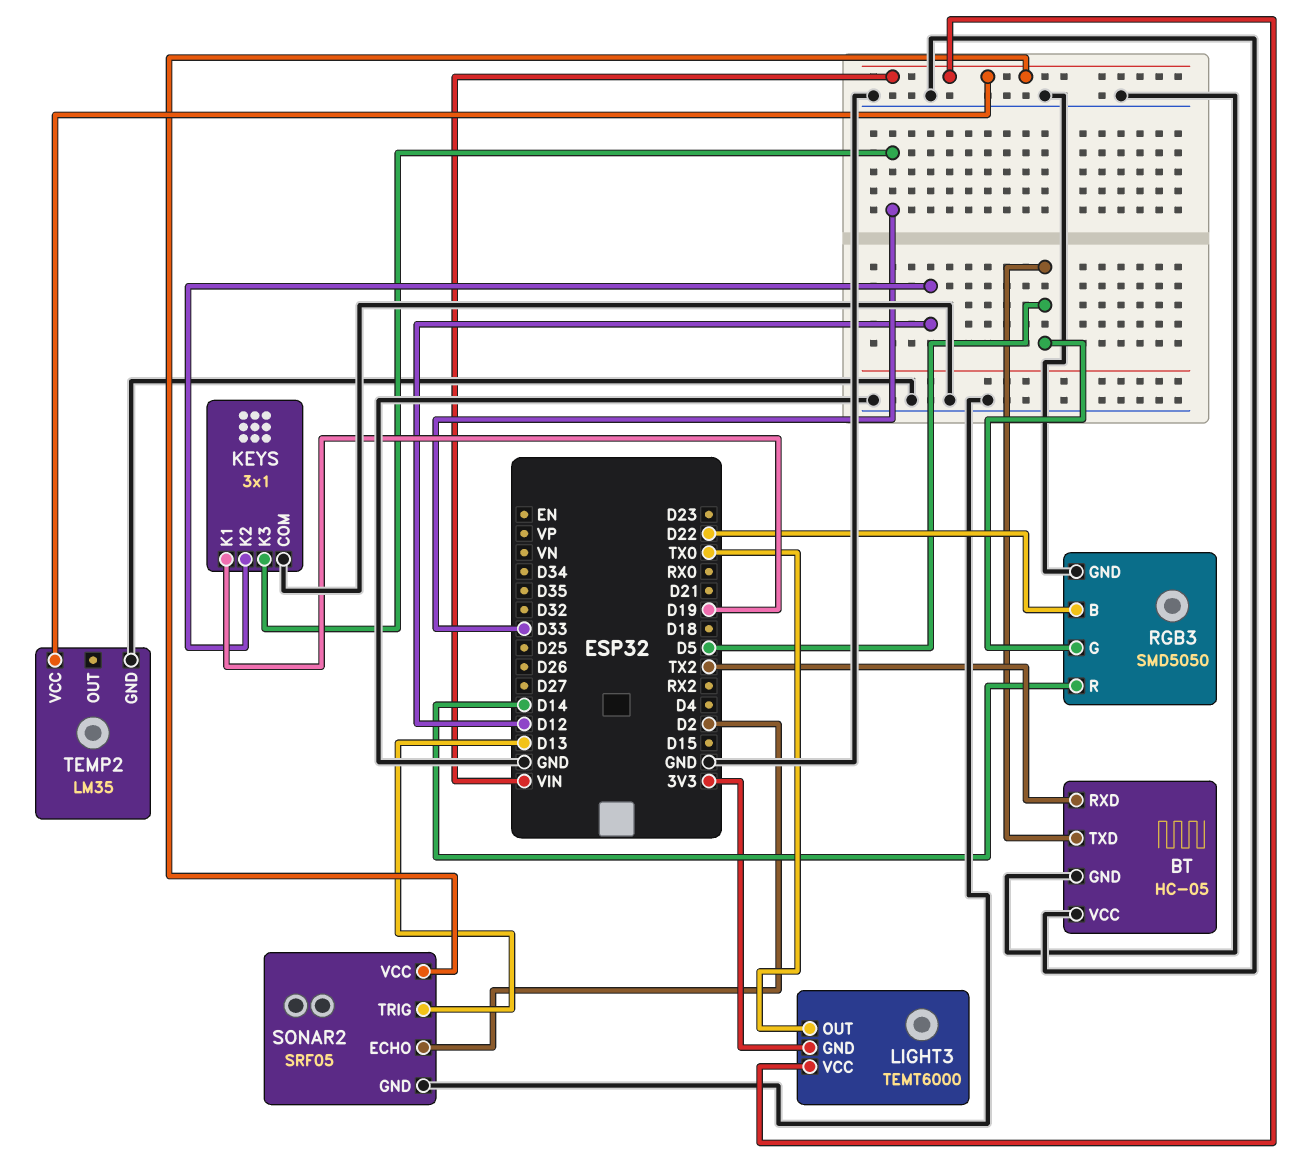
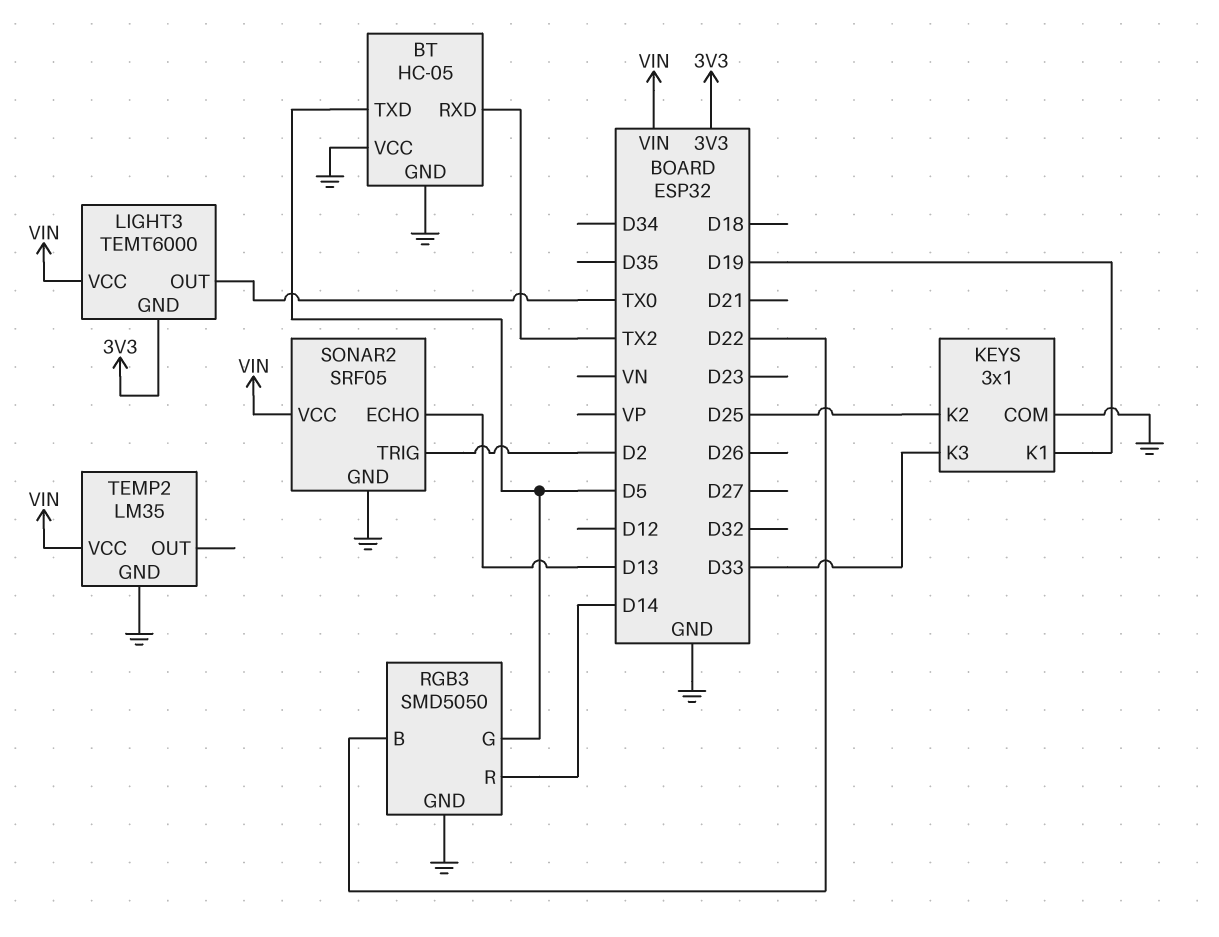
KEYS pin K2: D12 -> D25
SONAR2 pin ECHO: D2 -> D13
SONAR2 pin TRIG: D13 -> D2

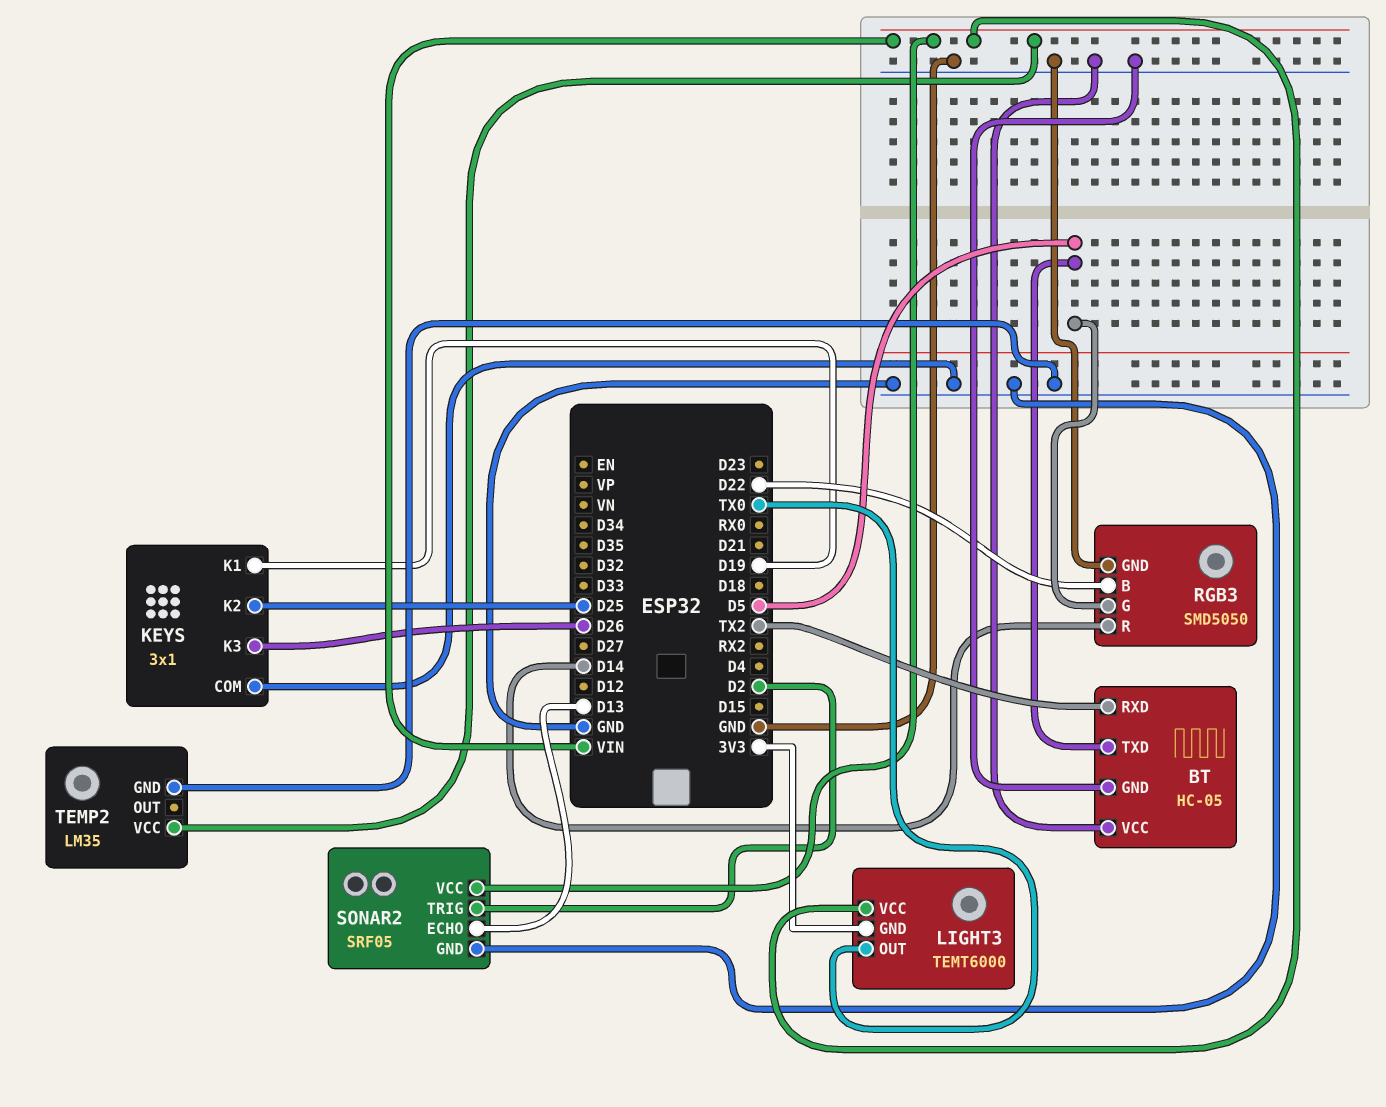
KEYS pin K3: D33 -> D26

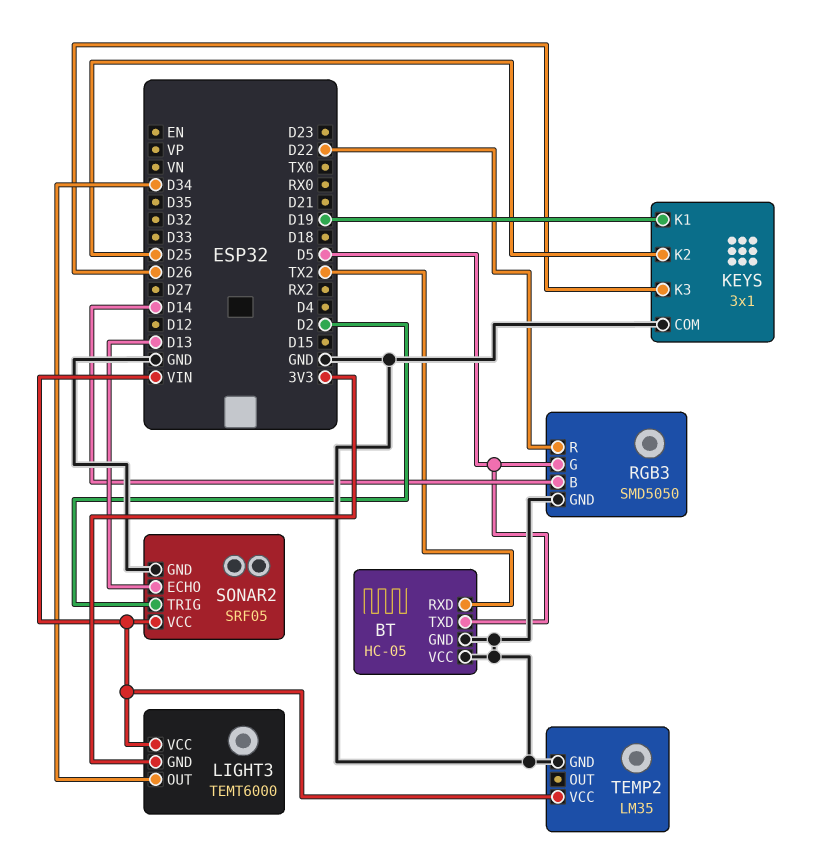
LIGHT3 pin OUT: TX0 -> D34
RGB3 pin B: D22 -> D14
RGB3 pin R: D14 -> D22

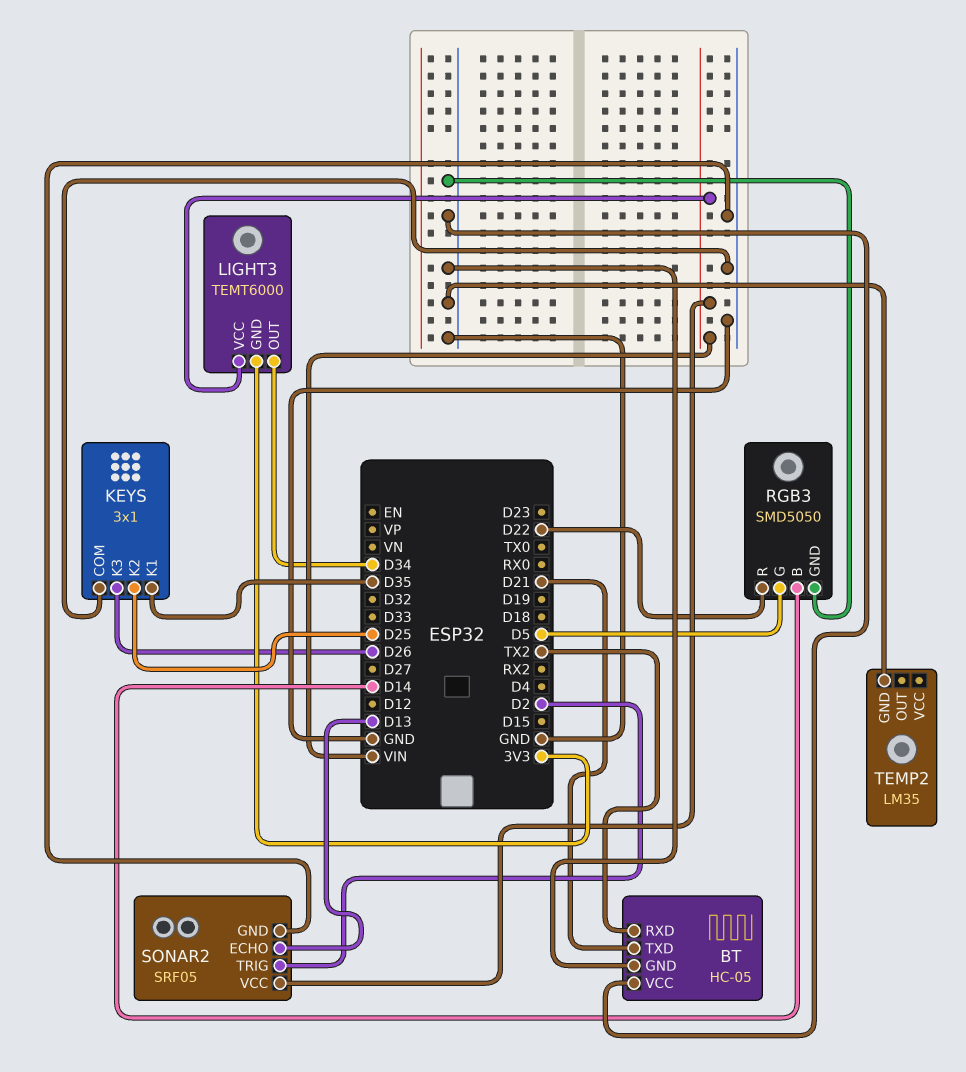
BT pin TXD: D5 -> D21
KEYS pin K1: D19 -> D35
TEMP2 pin VCC: VIN -> none

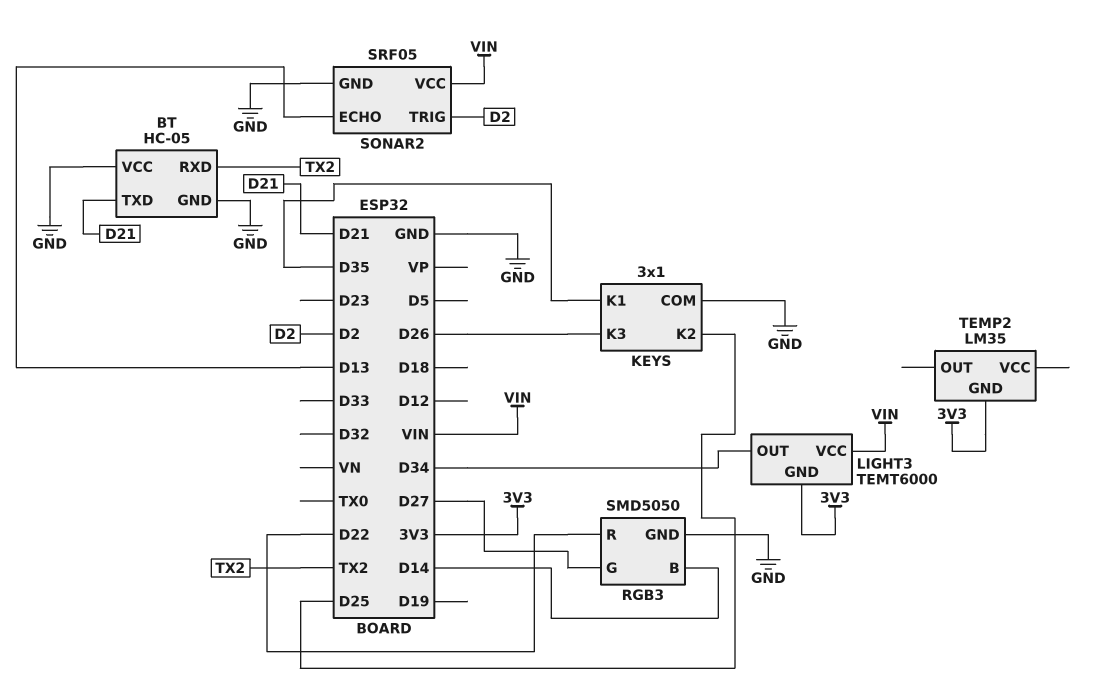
RGB3 pin G: D5 -> D27
TEMP2 pin GND: GND -> 3V3

